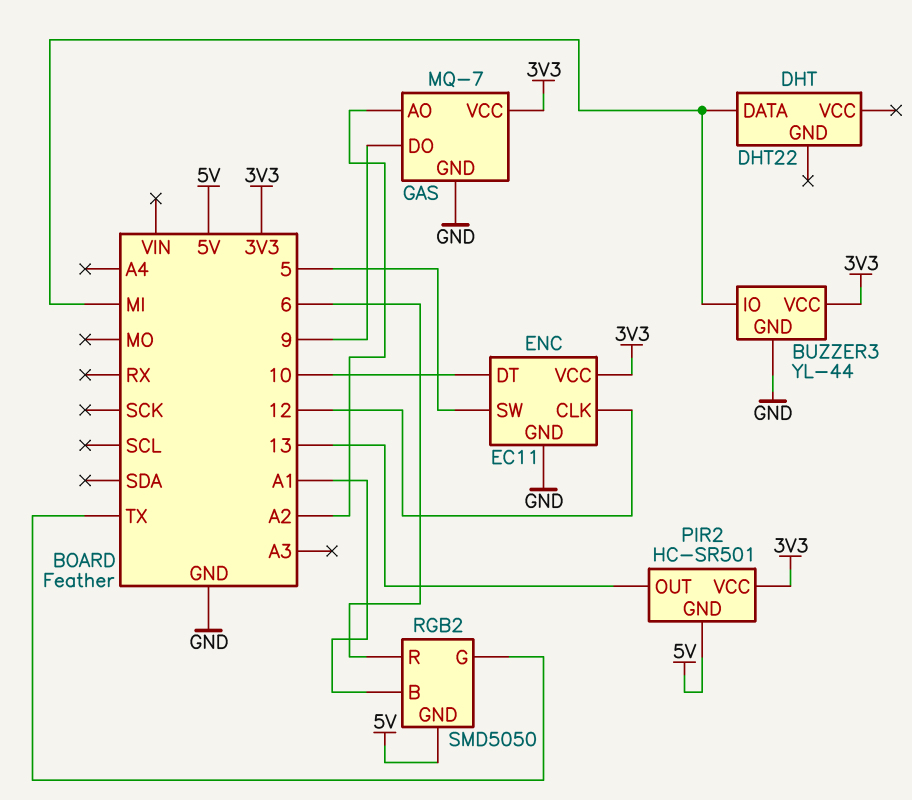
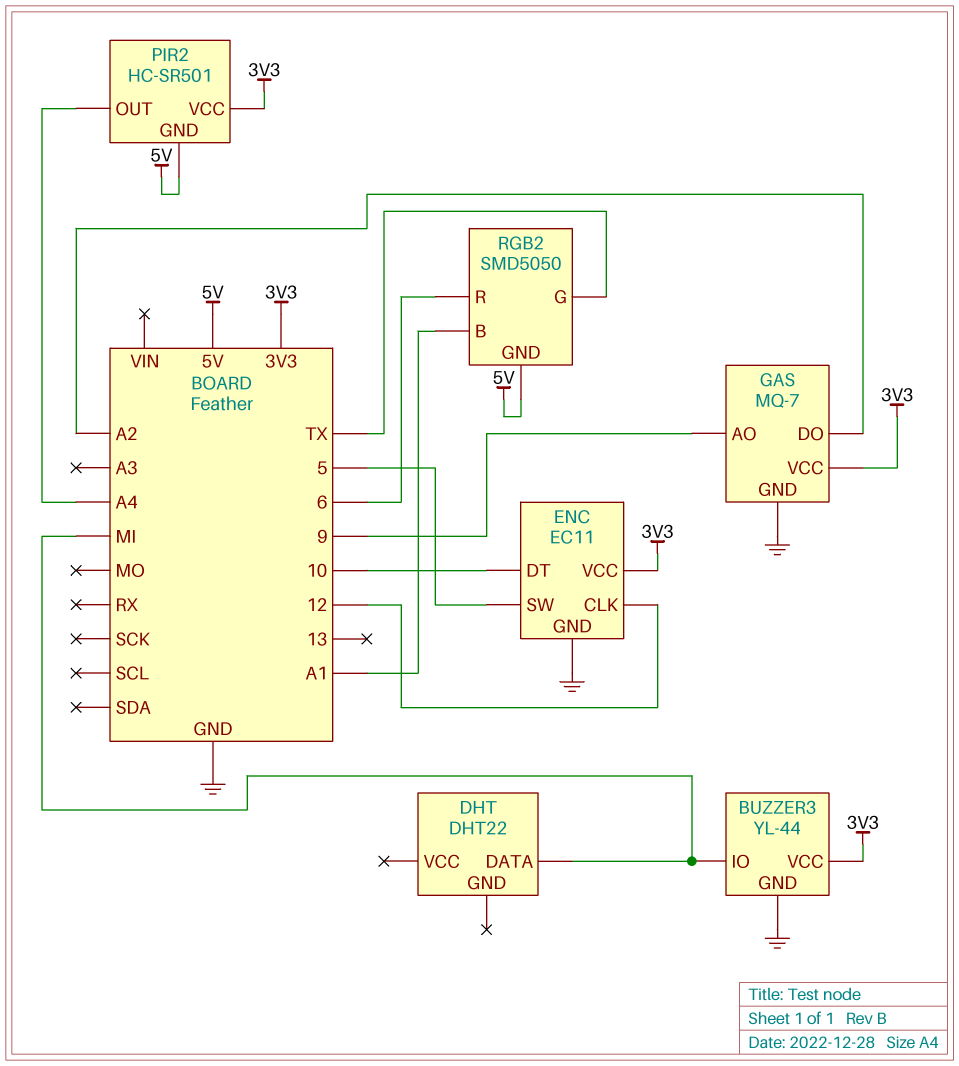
GAS pin AO: A2 -> 9
GAS pin DO: 9 -> A2
PIR2 pin OUT: 13 -> A4

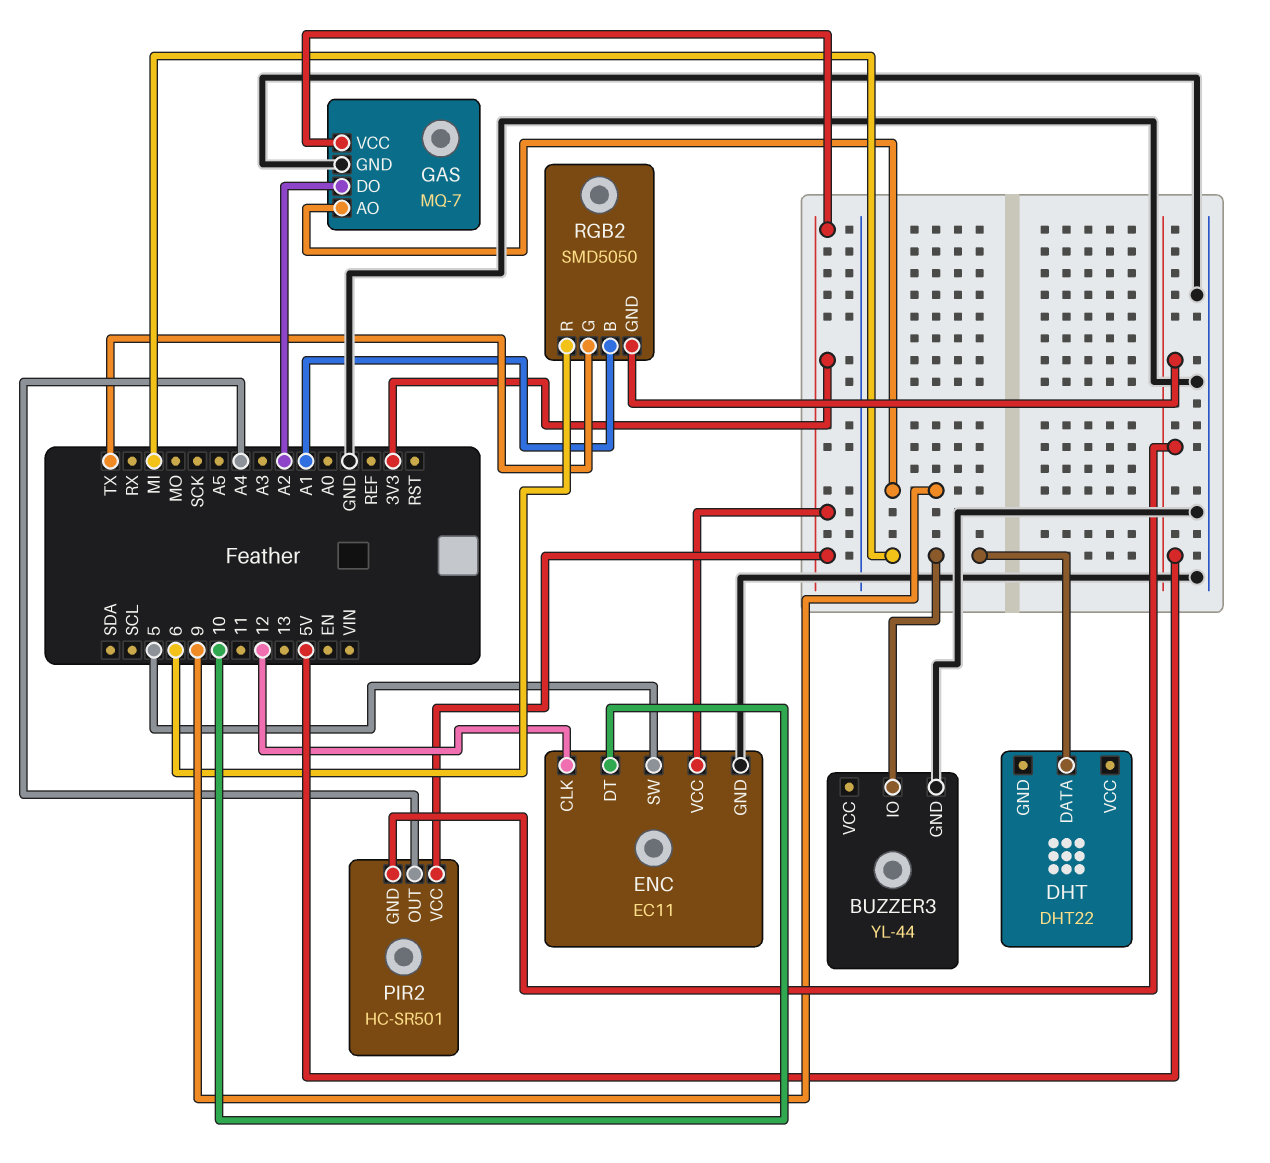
BUZZER3 pin VCC: 3V3 -> none

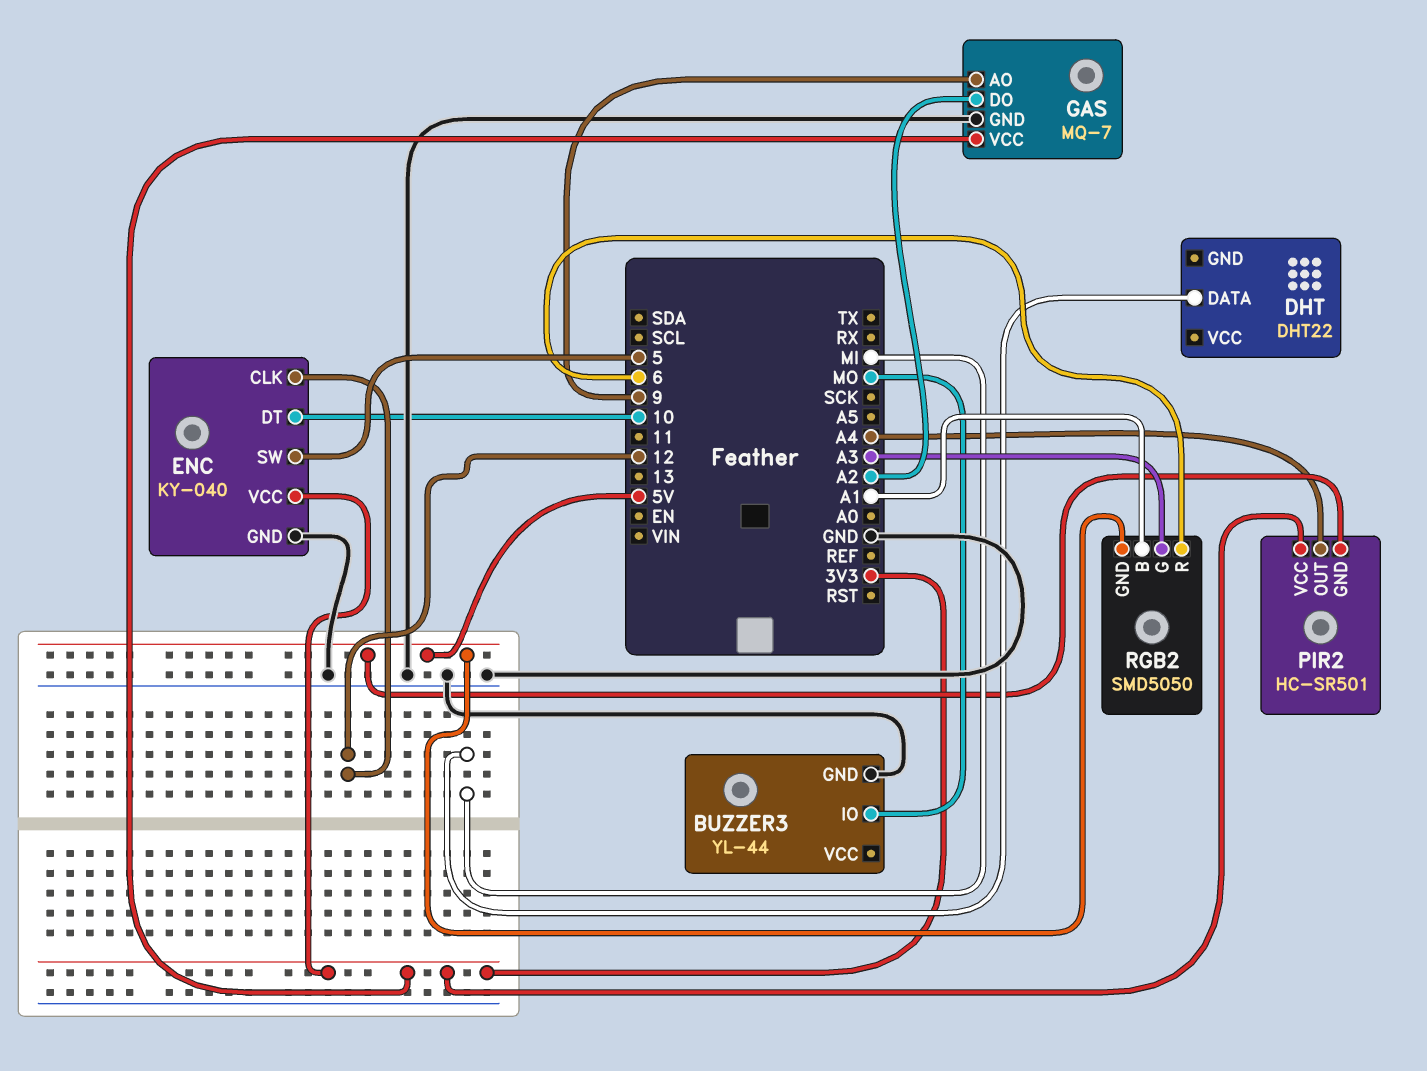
BUZZER3 pin IO: MI -> MO
ENC: EC11 -> KY-040
RGB2 pin G: TX -> A3

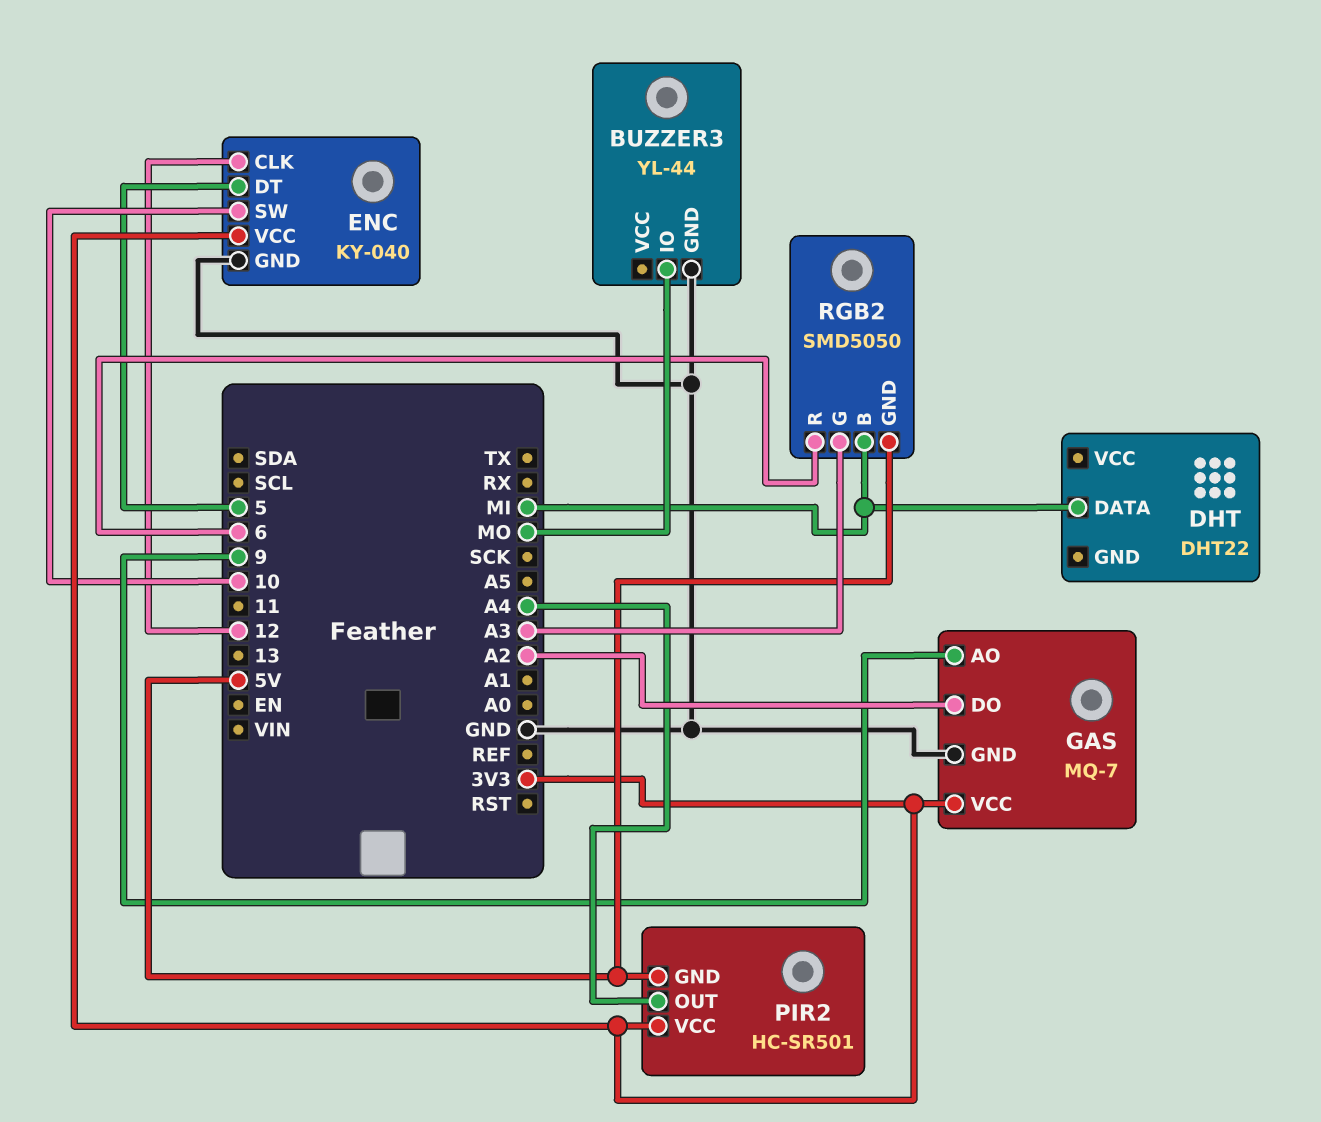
ENC pin DT: 10 -> 5
ENC pin SW: 5 -> 10
RGB2 pin B: A1 -> MI

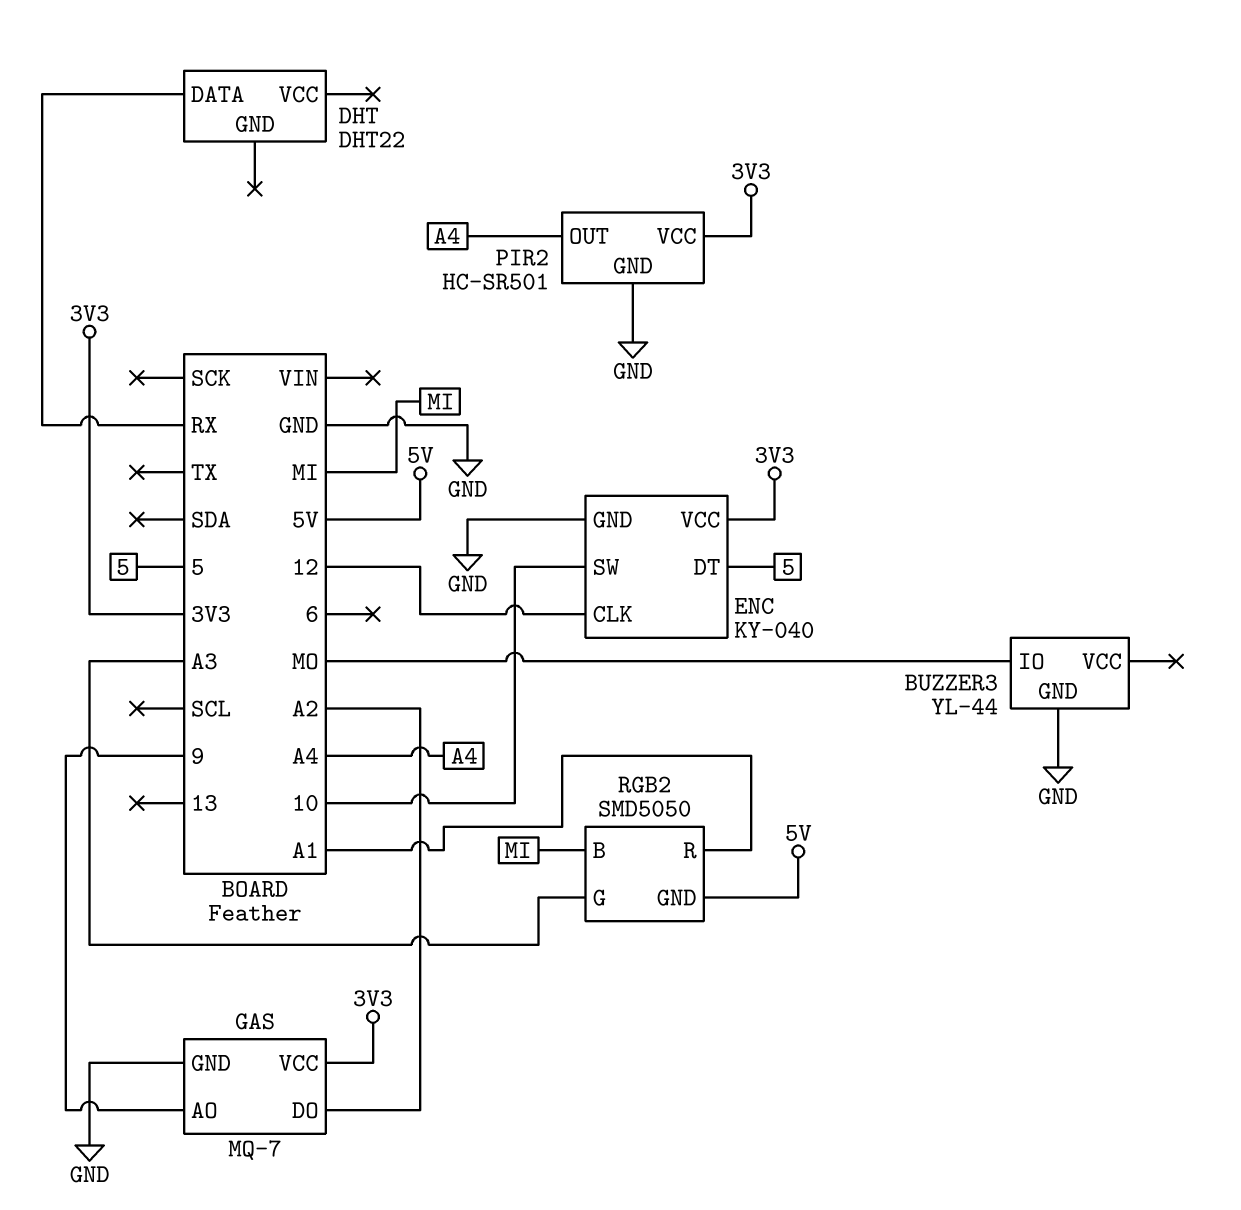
DHT pin DATA: MI -> RX
PIR2 pin GND: 5V -> GND
RGB2 pin R: 6 -> A1

